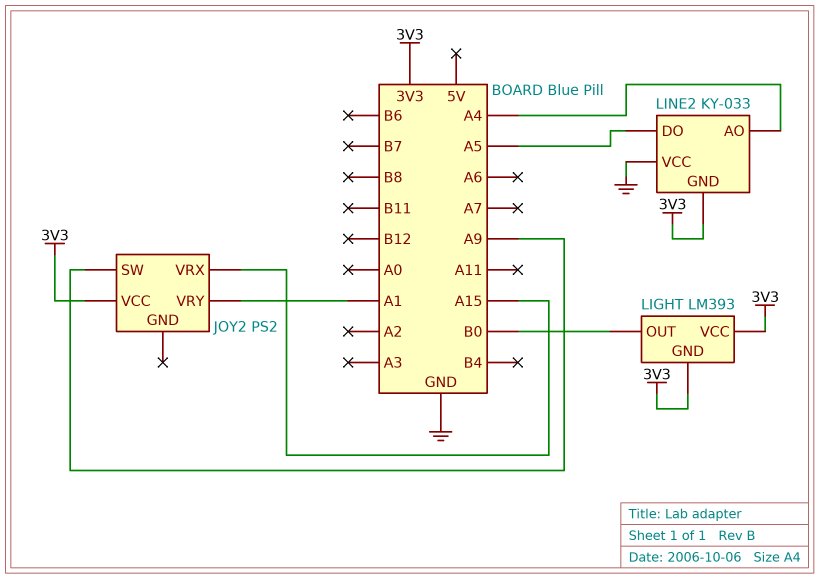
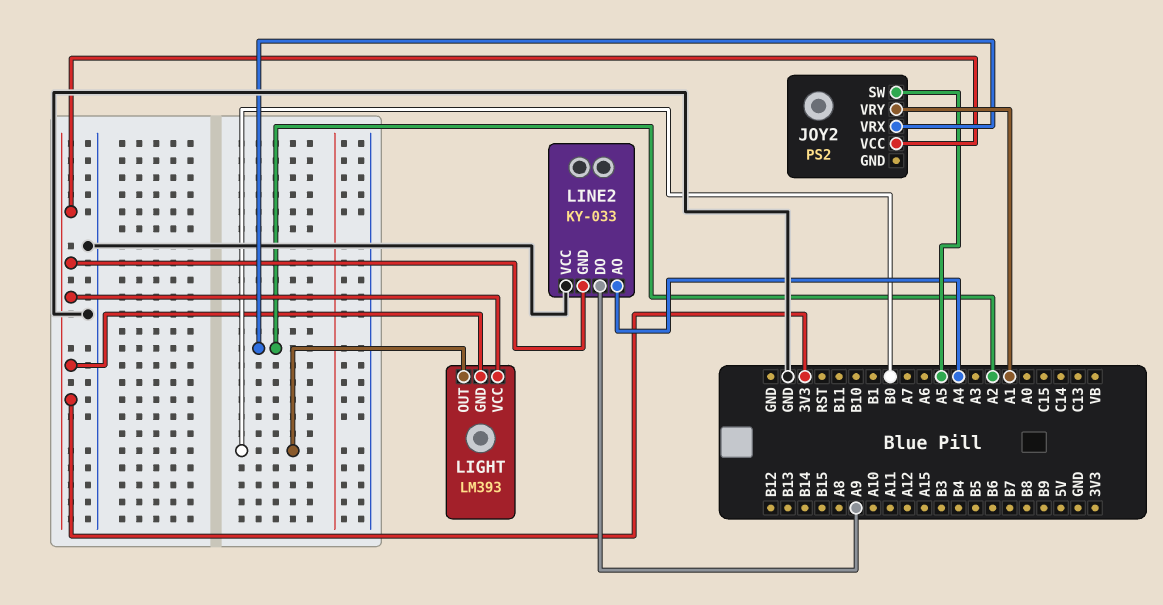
JOY2 pin SW: A9 -> A5
JOY2 pin VRX: A15 -> A2
LINE2 pin DO: A5 -> A9

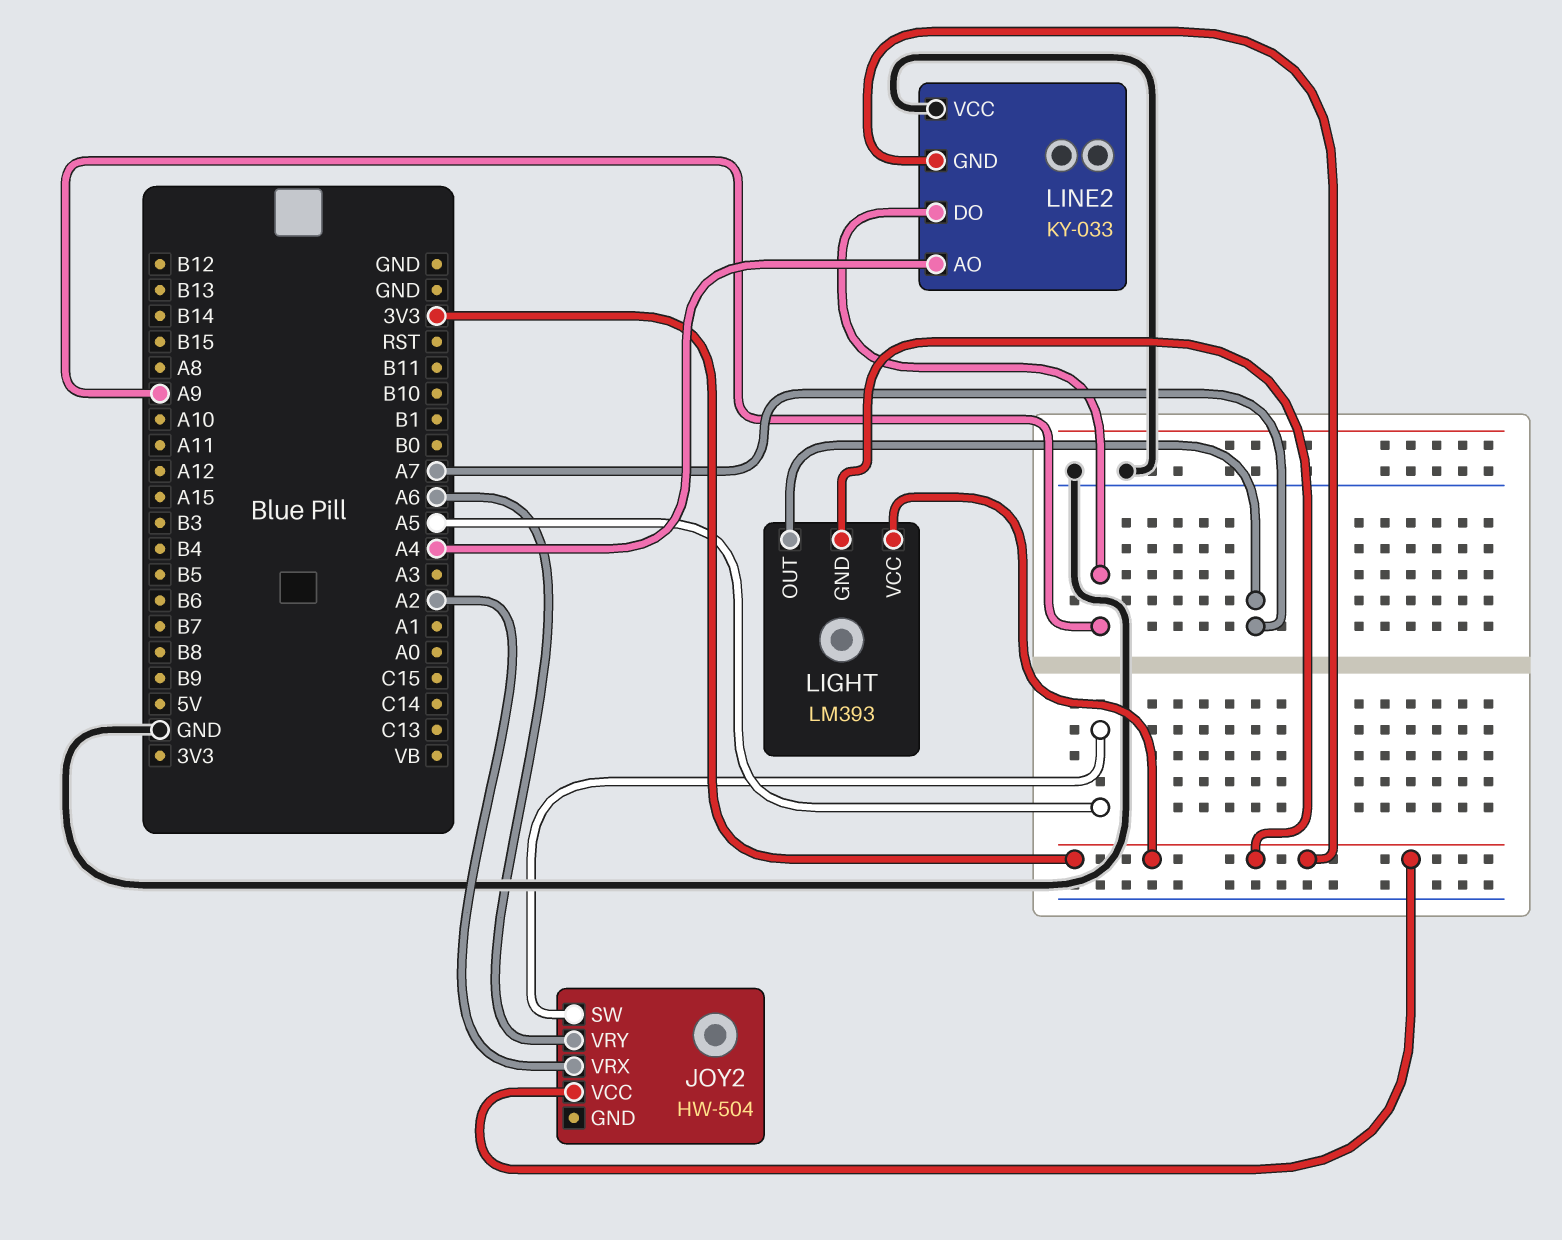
JOY2: PS2 -> HW-504
JOY2 pin VRY: A1 -> A6
LIGHT pin OUT: B0 -> A7

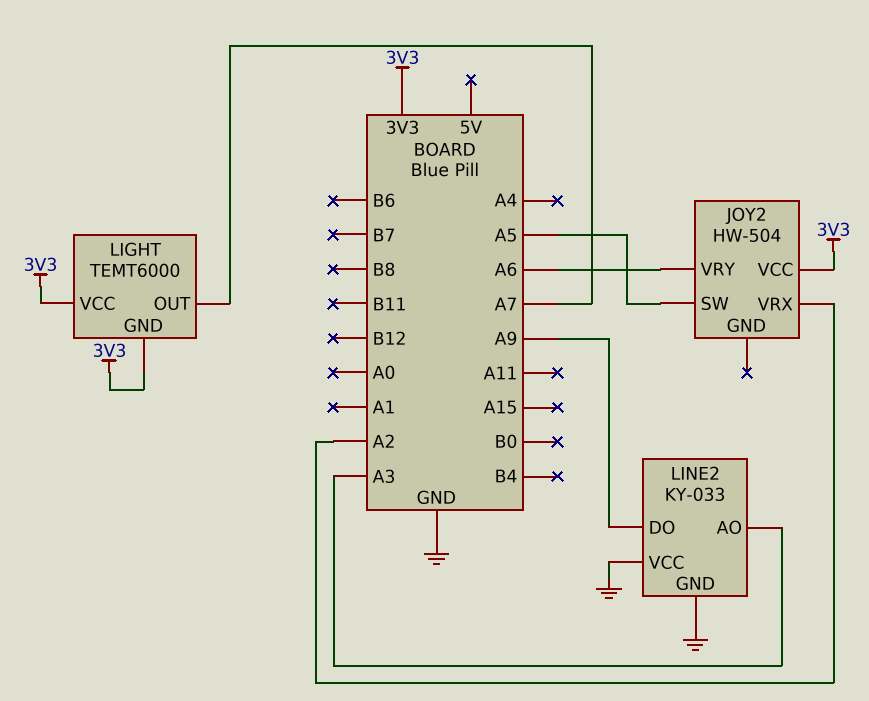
LIGHT: LM393 -> TEMT6000
LINE2 pin AO: A4 -> A3
LINE2 pin GND: 3V3 -> GND

